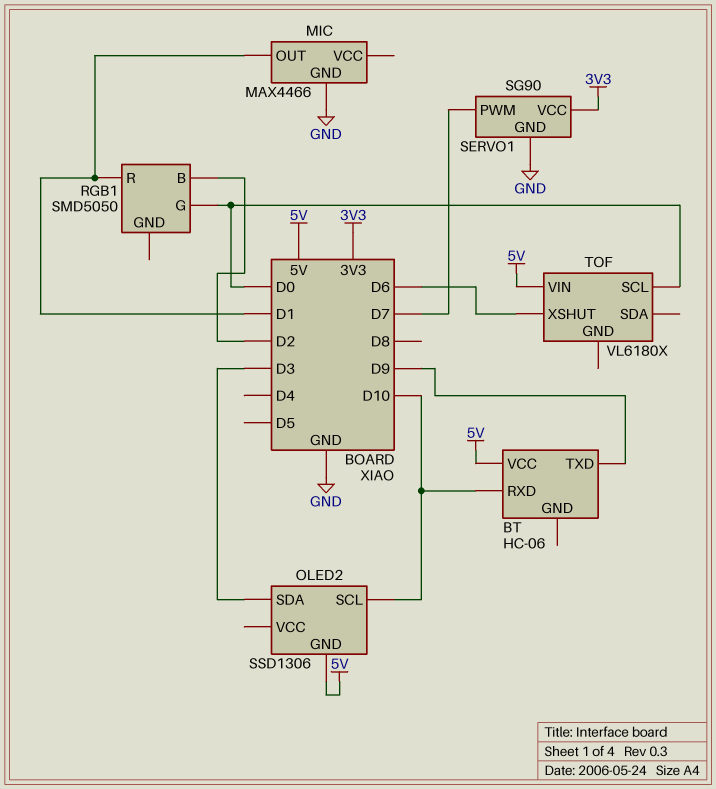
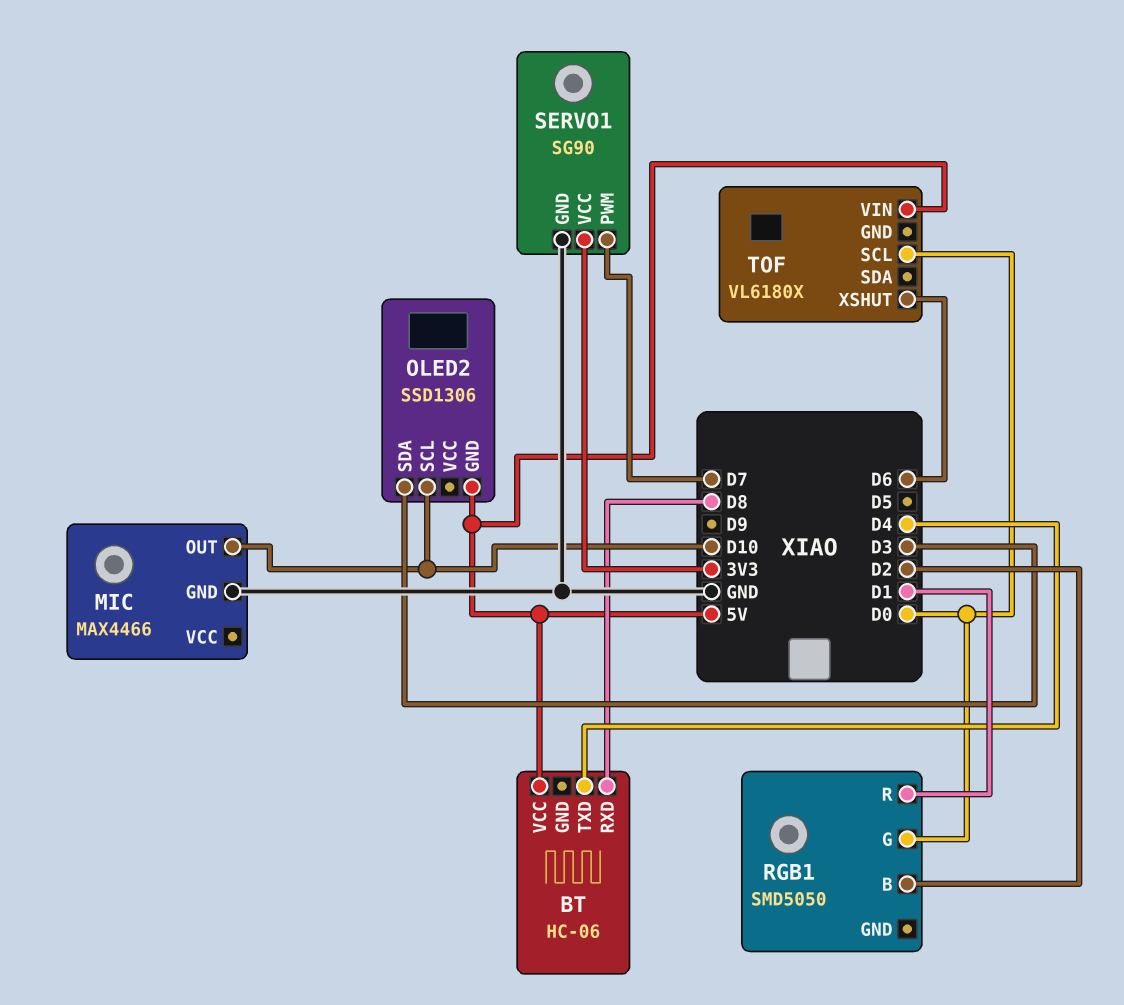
BT pin RXD: D10 -> D8
BT pin TXD: D9 -> D4
MIC pin OUT: D1 -> D10

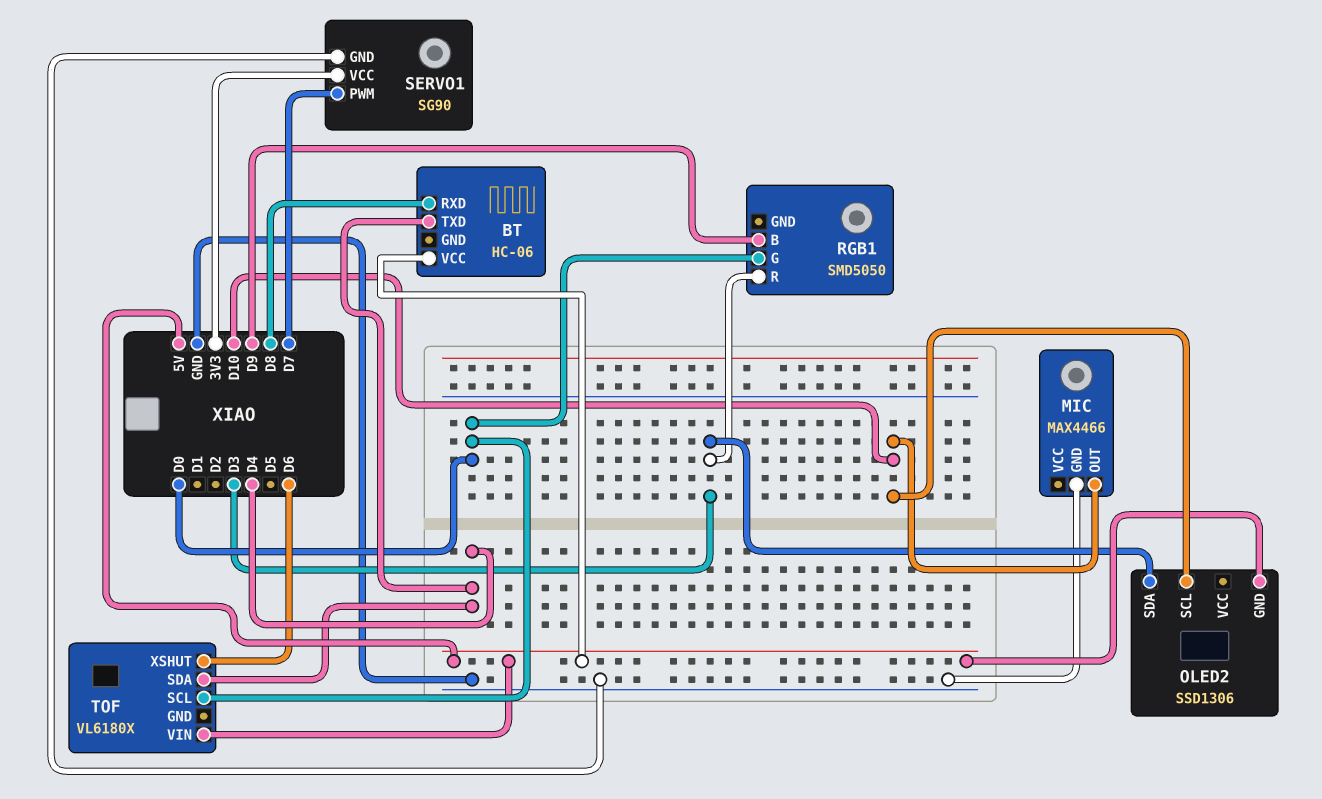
RGB1 pin B: D2 -> D9
RGB1 pin R: D1 -> D3
TOF pin SDA: none -> D4

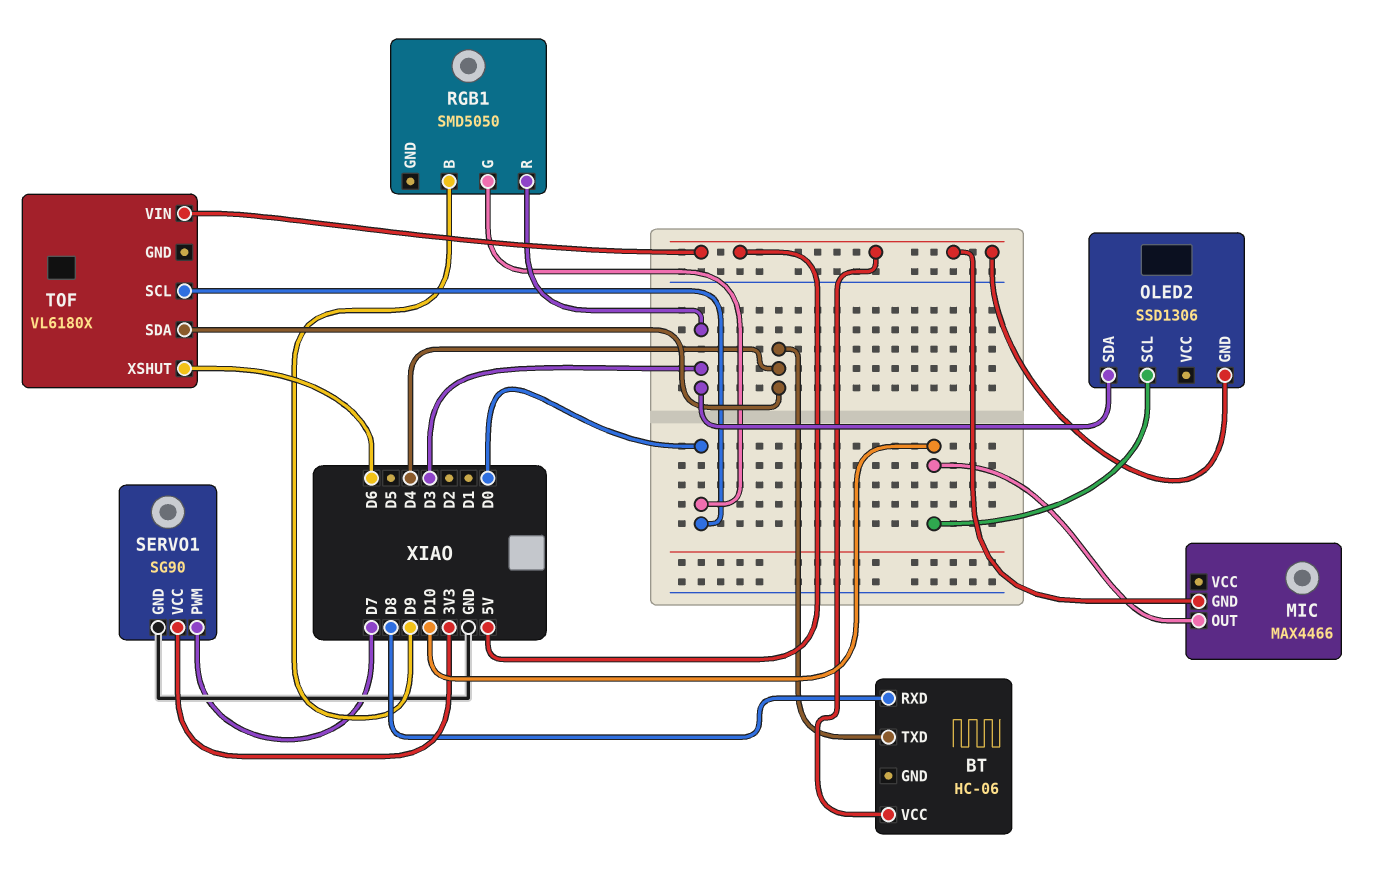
MIC pin GND: GND -> 5V

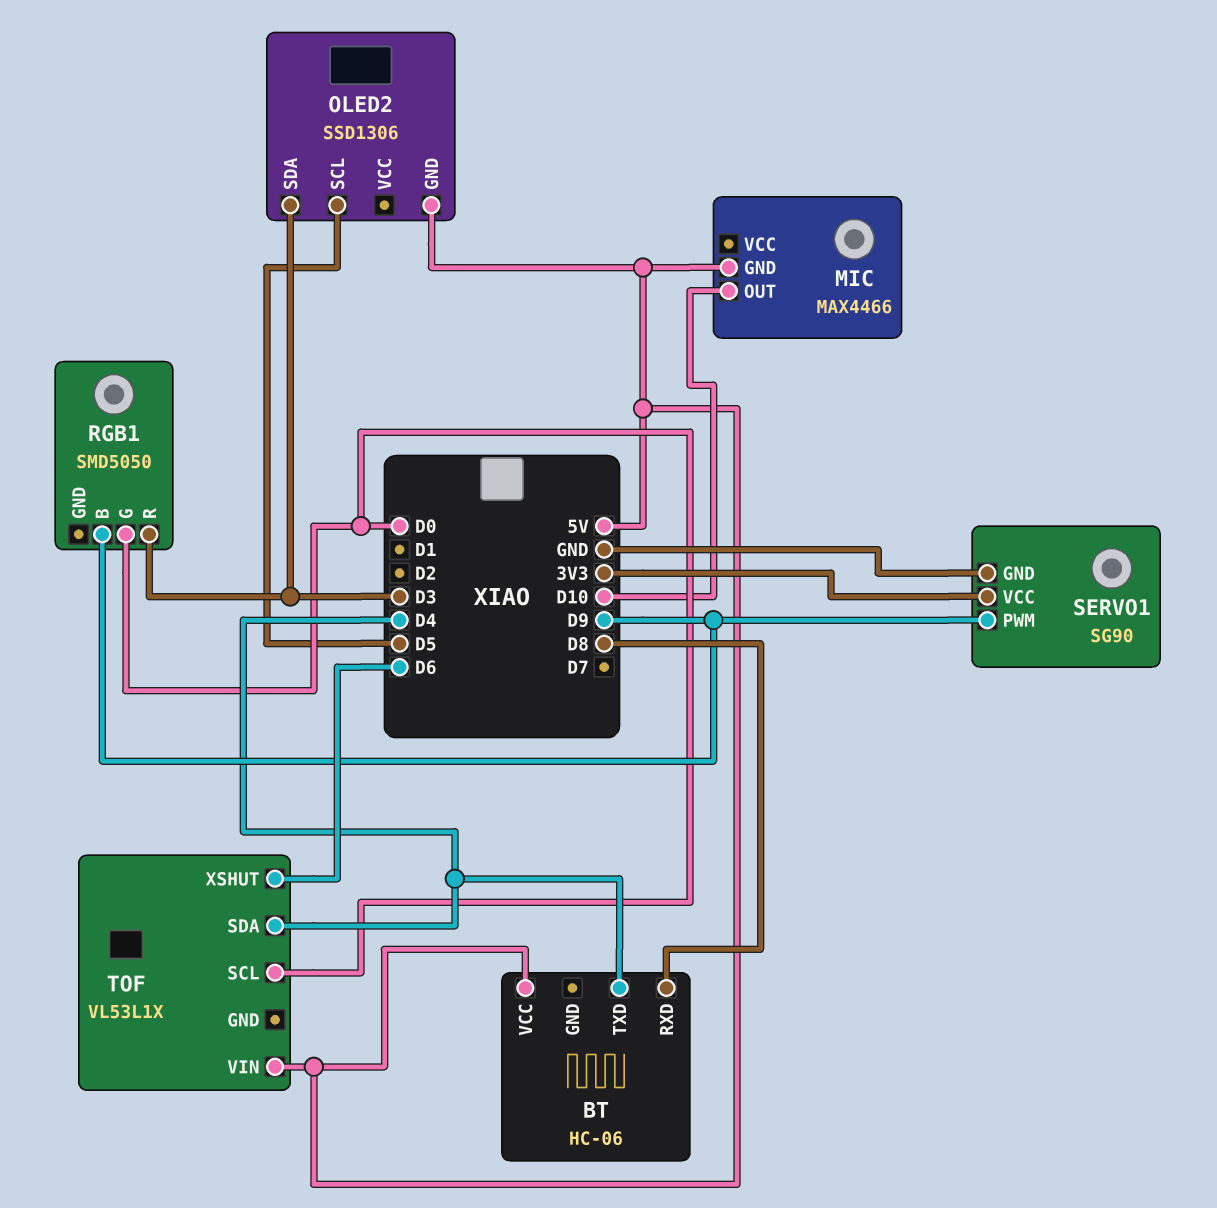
OLED2 pin SCL: D10 -> D5
SERVO1 pin PWM: D7 -> D9
TOF: VL6180X -> VL53L1X

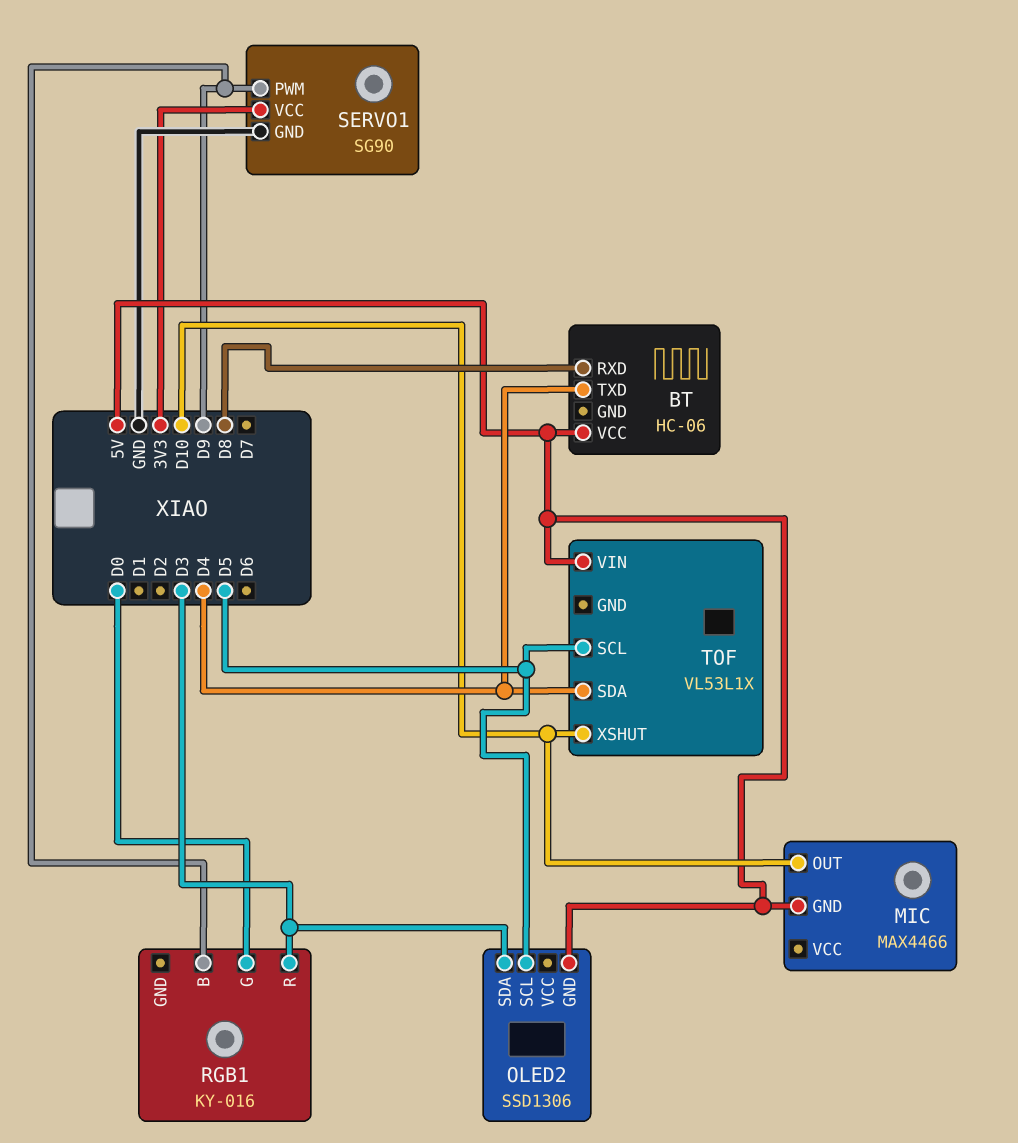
RGB1: SMD5050 -> KY-016
TOF pin SCL: D0 -> D5
TOF pin XSHUT: D6 -> D10

